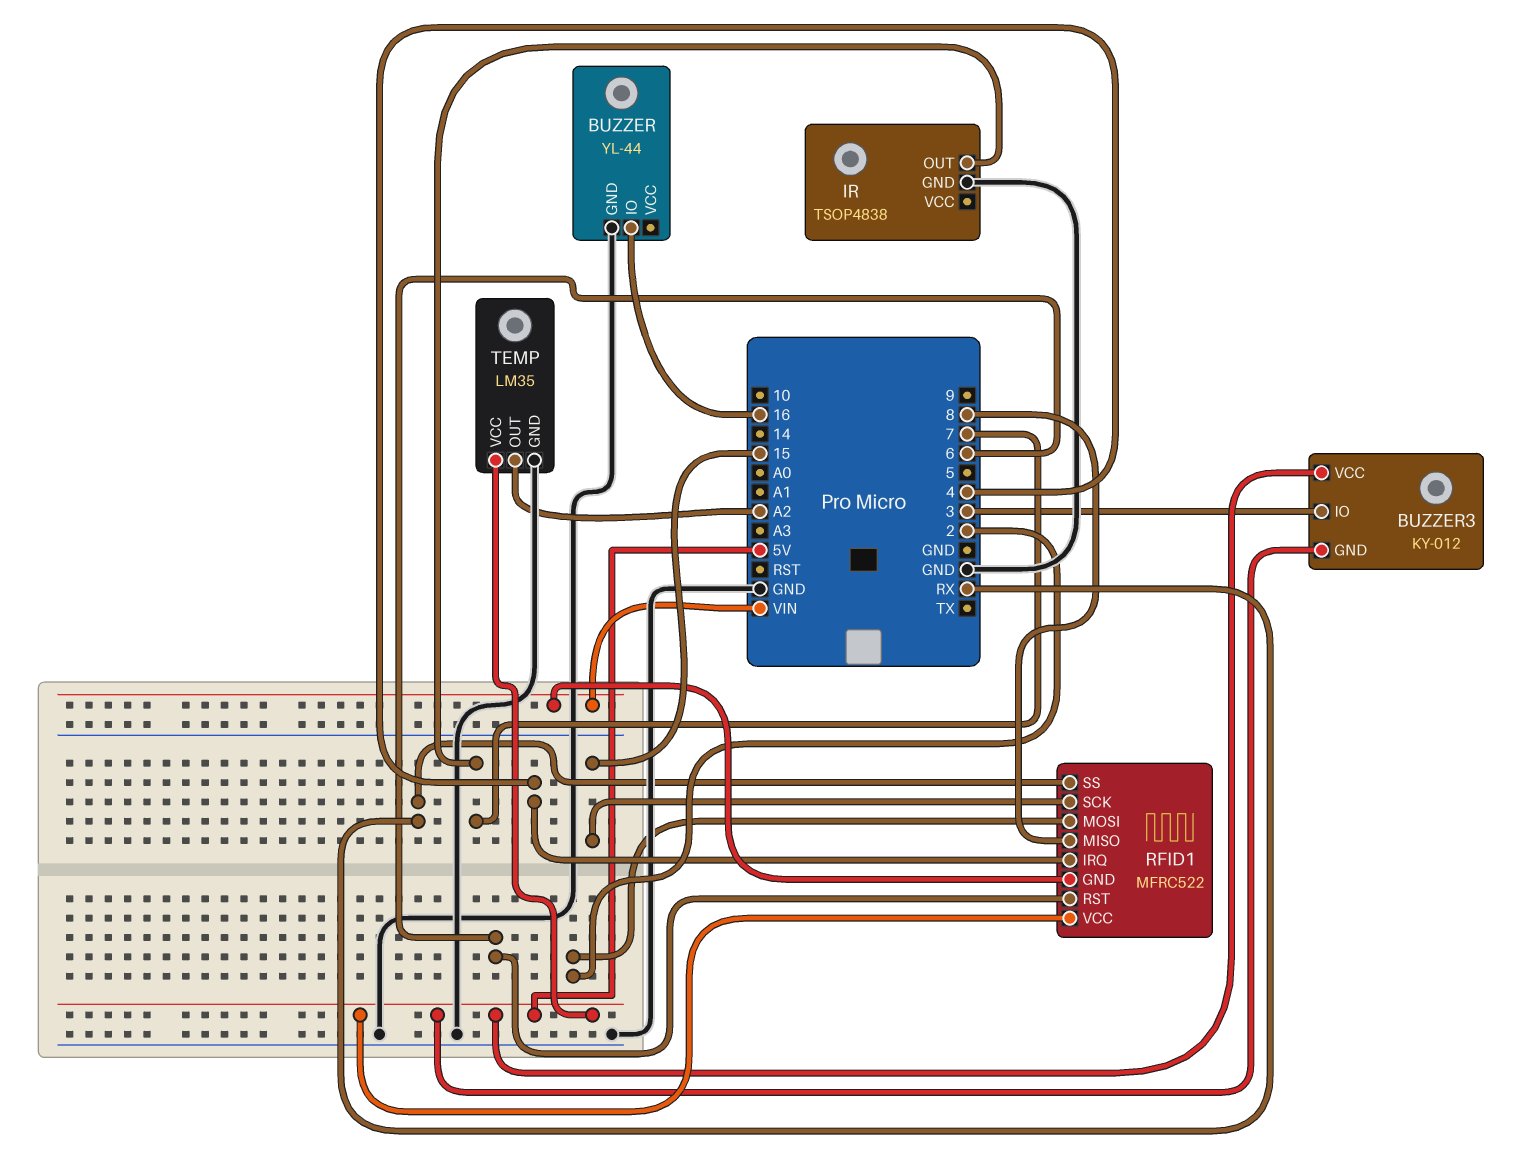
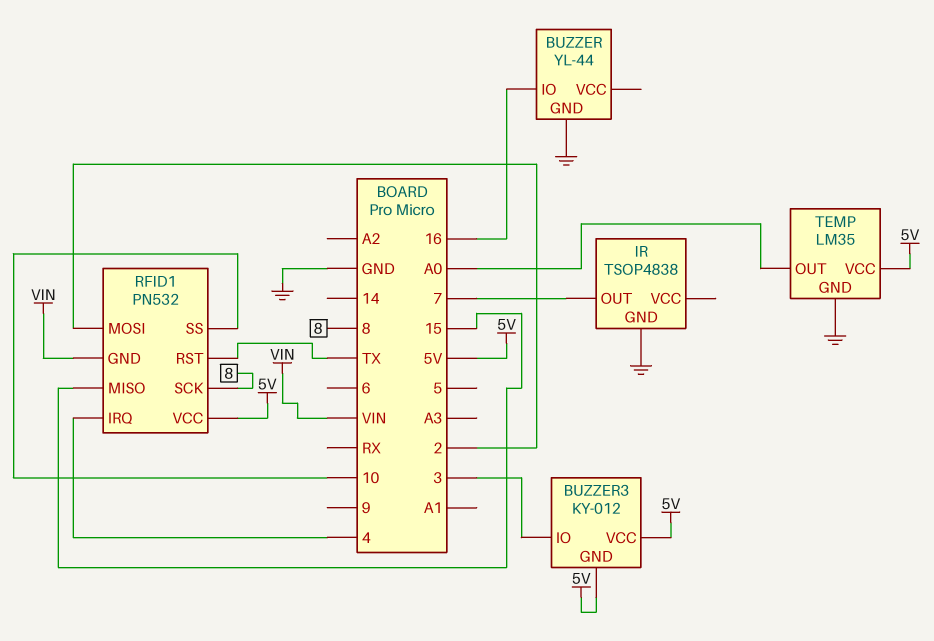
RFID1: MFRC522 -> PN532
RFID1 pin MISO: 8 -> 15
RFID1 pin RST: 6 -> TX
RFID1 pin SCK: 15 -> 8
RFID1 pin SS: RX -> 10
TEMP pin OUT: A2 -> A0

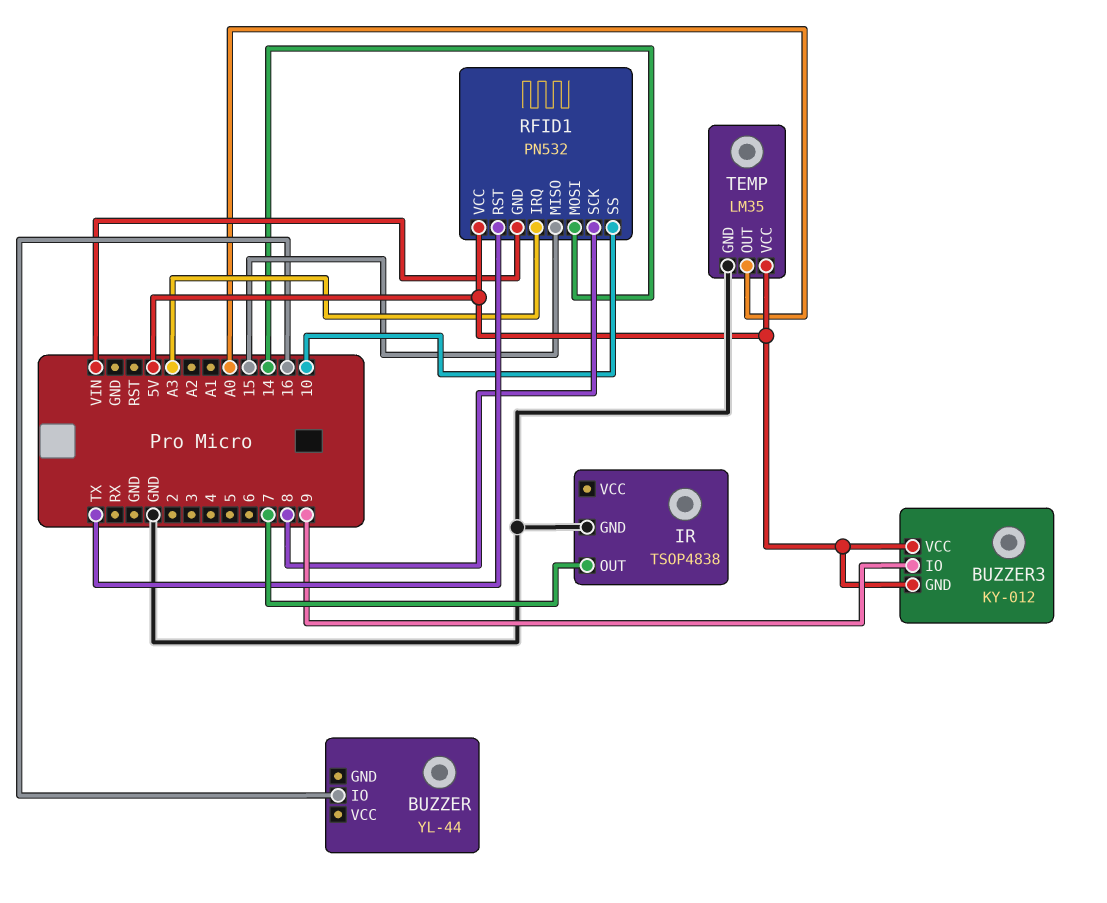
BUZZER pin GND: GND -> none
BUZZER3 pin IO: 3 -> 9
RFID1 pin IRQ: 4 -> A3
RFID1 pin MOSI: 2 -> 14

